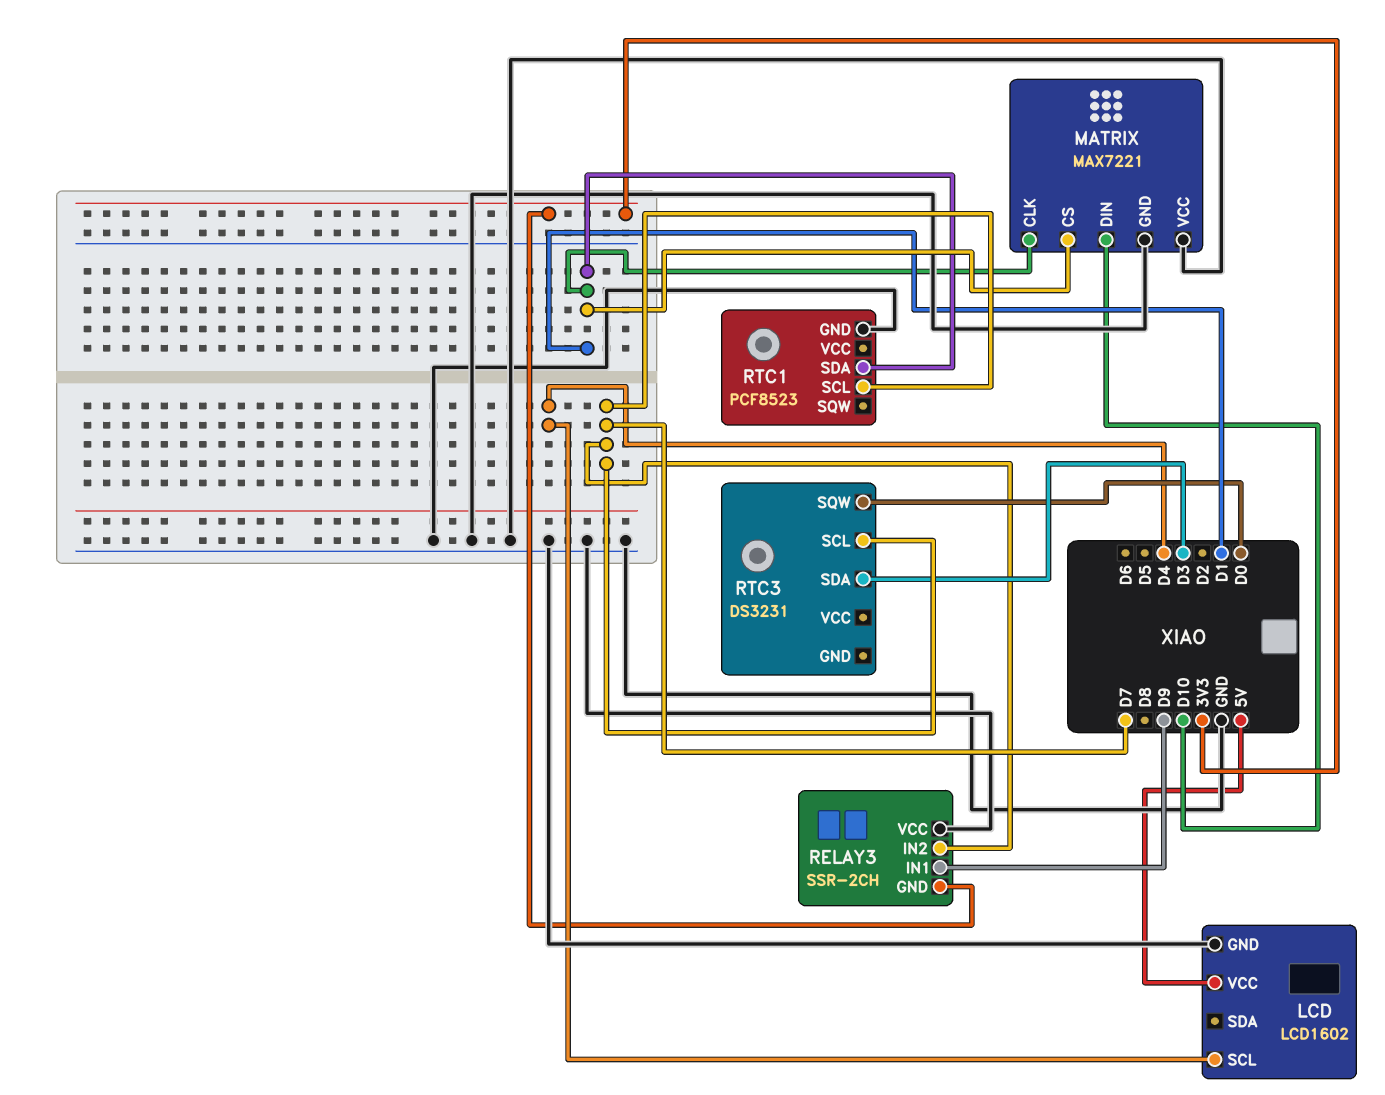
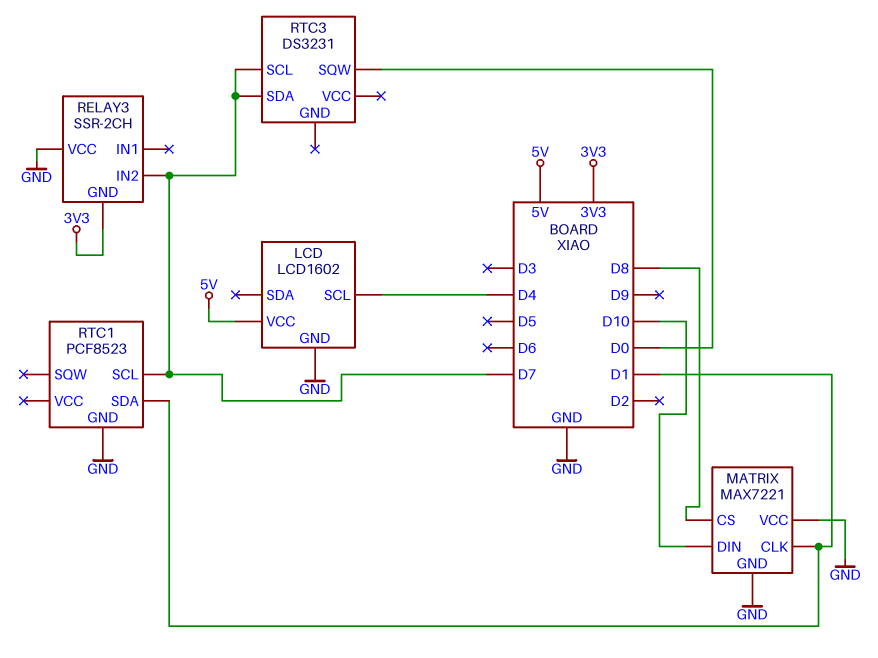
MATRIX pin CS: D1 -> D8
RELAY3 pin IN1: D9 -> none
RTC3 pin SDA: D3 -> D7

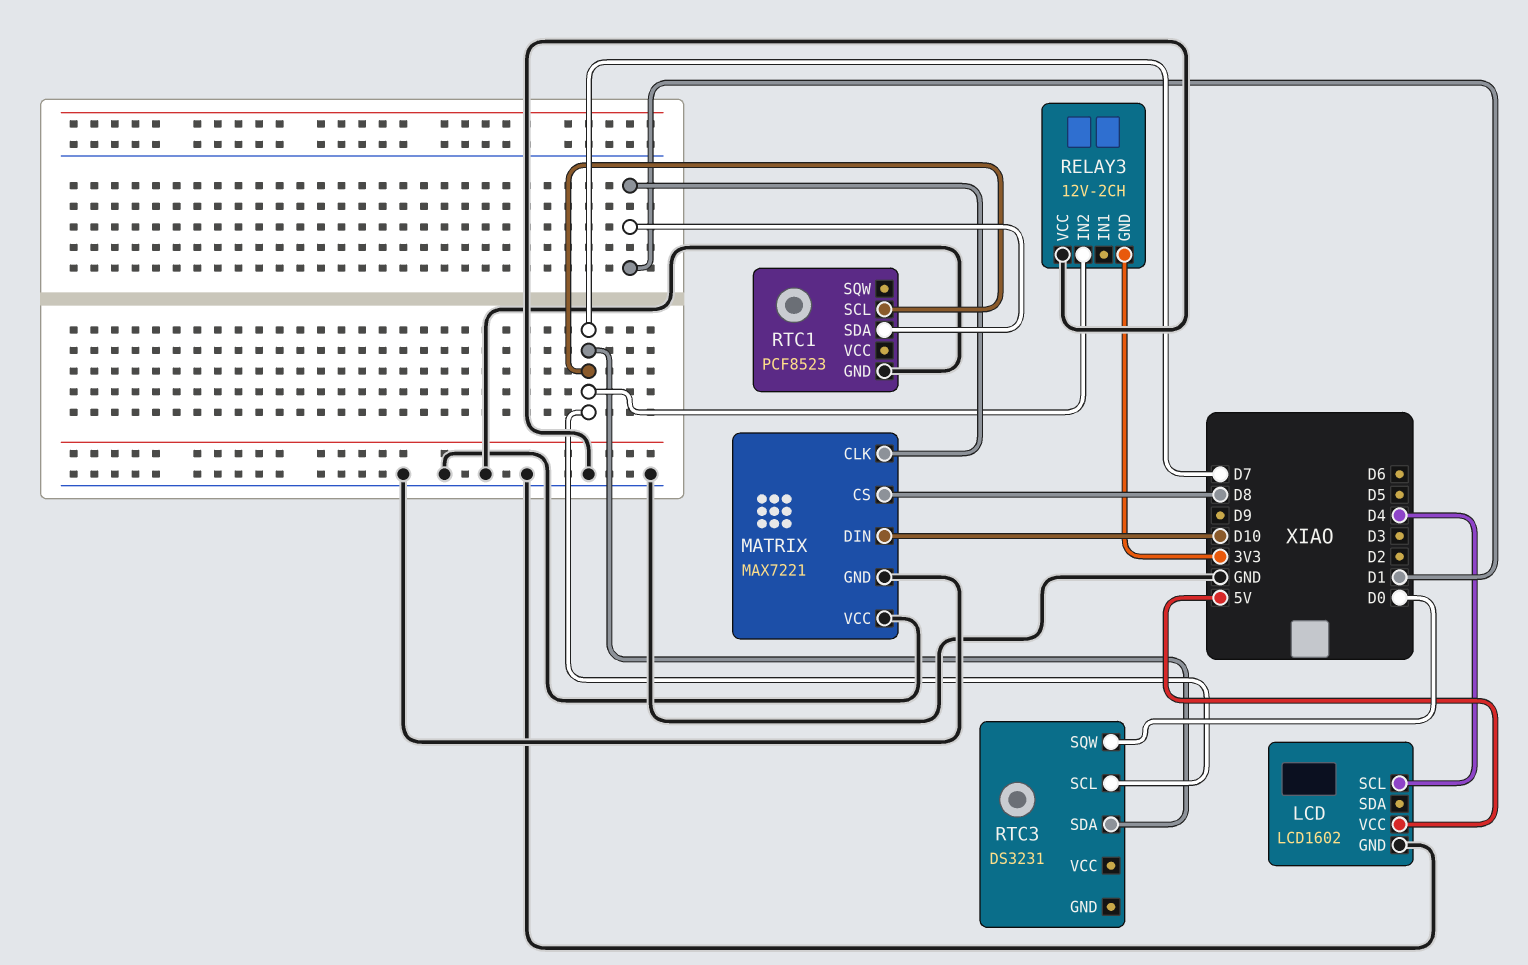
RELAY3: SSR-2CH -> 12V-2CH

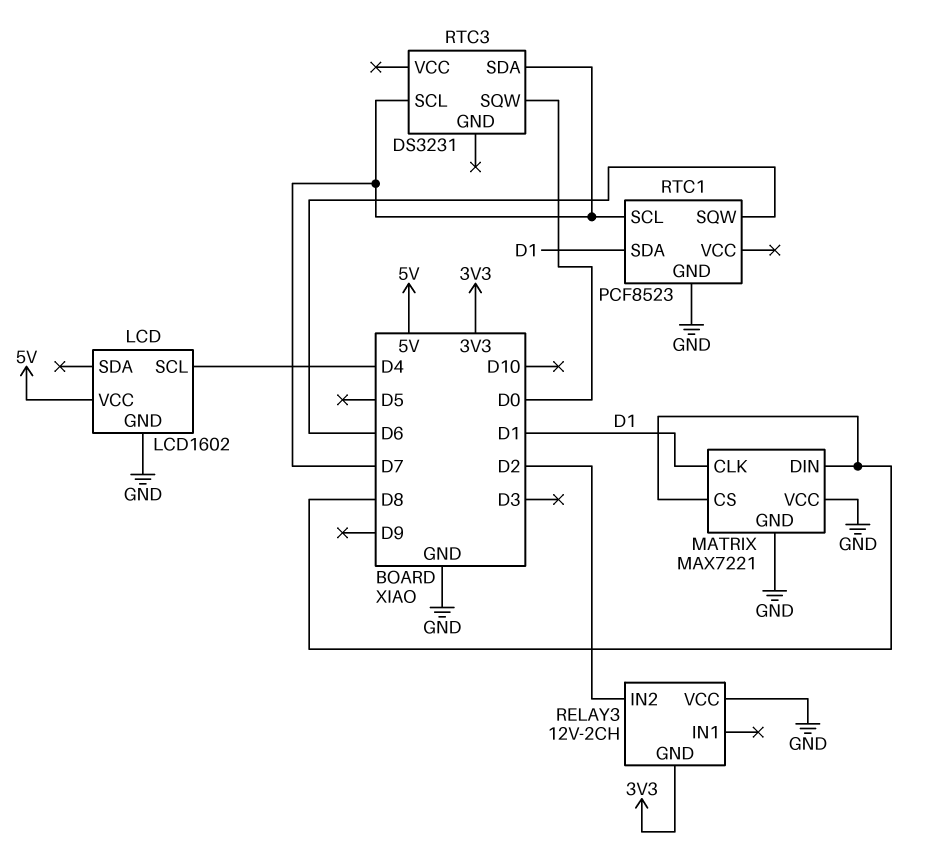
MATRIX pin DIN: D10 -> D8
RELAY3 pin IN2: D7 -> D2
RTC1 pin SQW: none -> D6

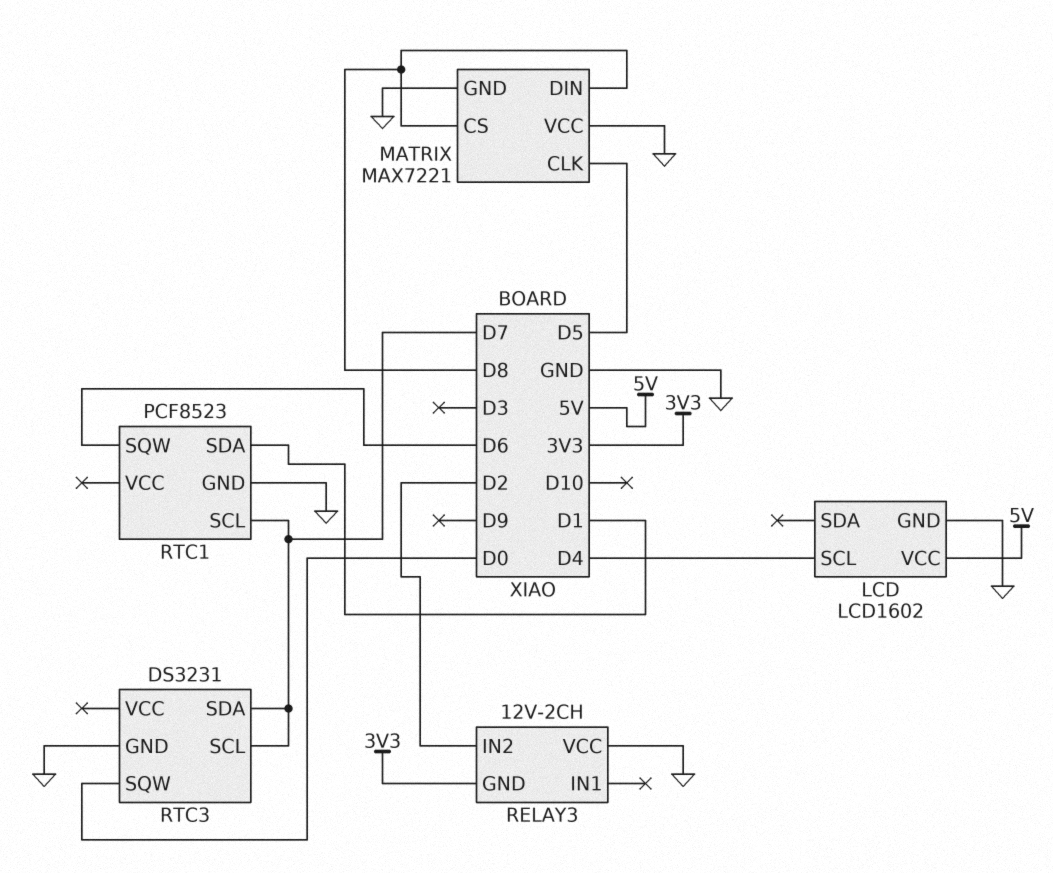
MATRIX pin CLK: D1 -> D5
RTC3 pin GND: none -> GND

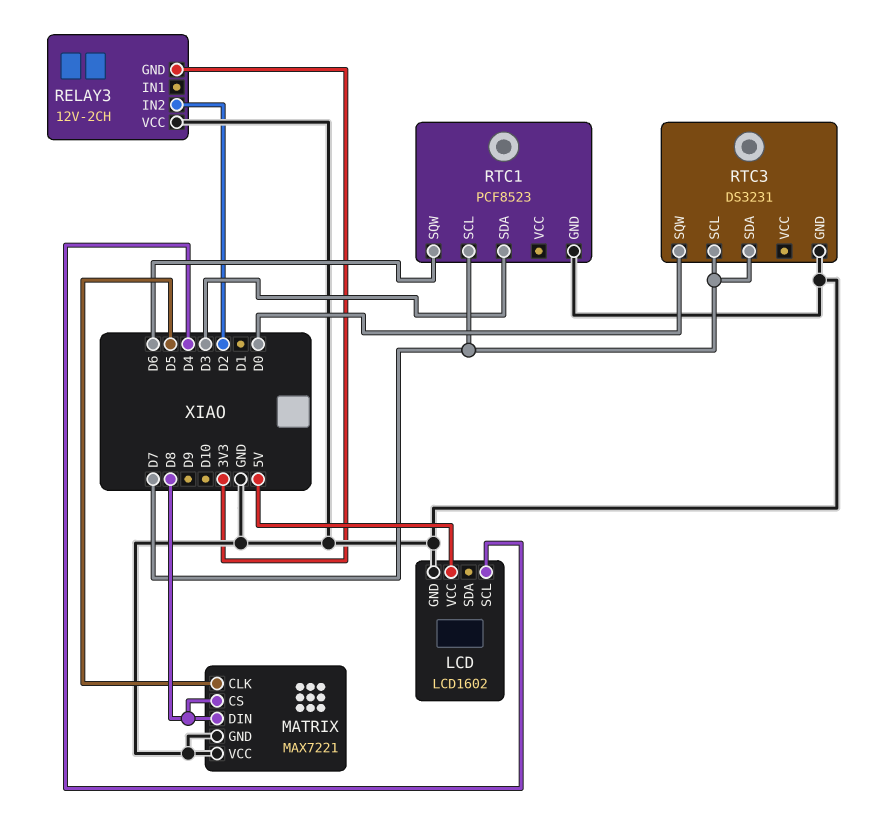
RTC1 pin SDA: D1 -> D3

